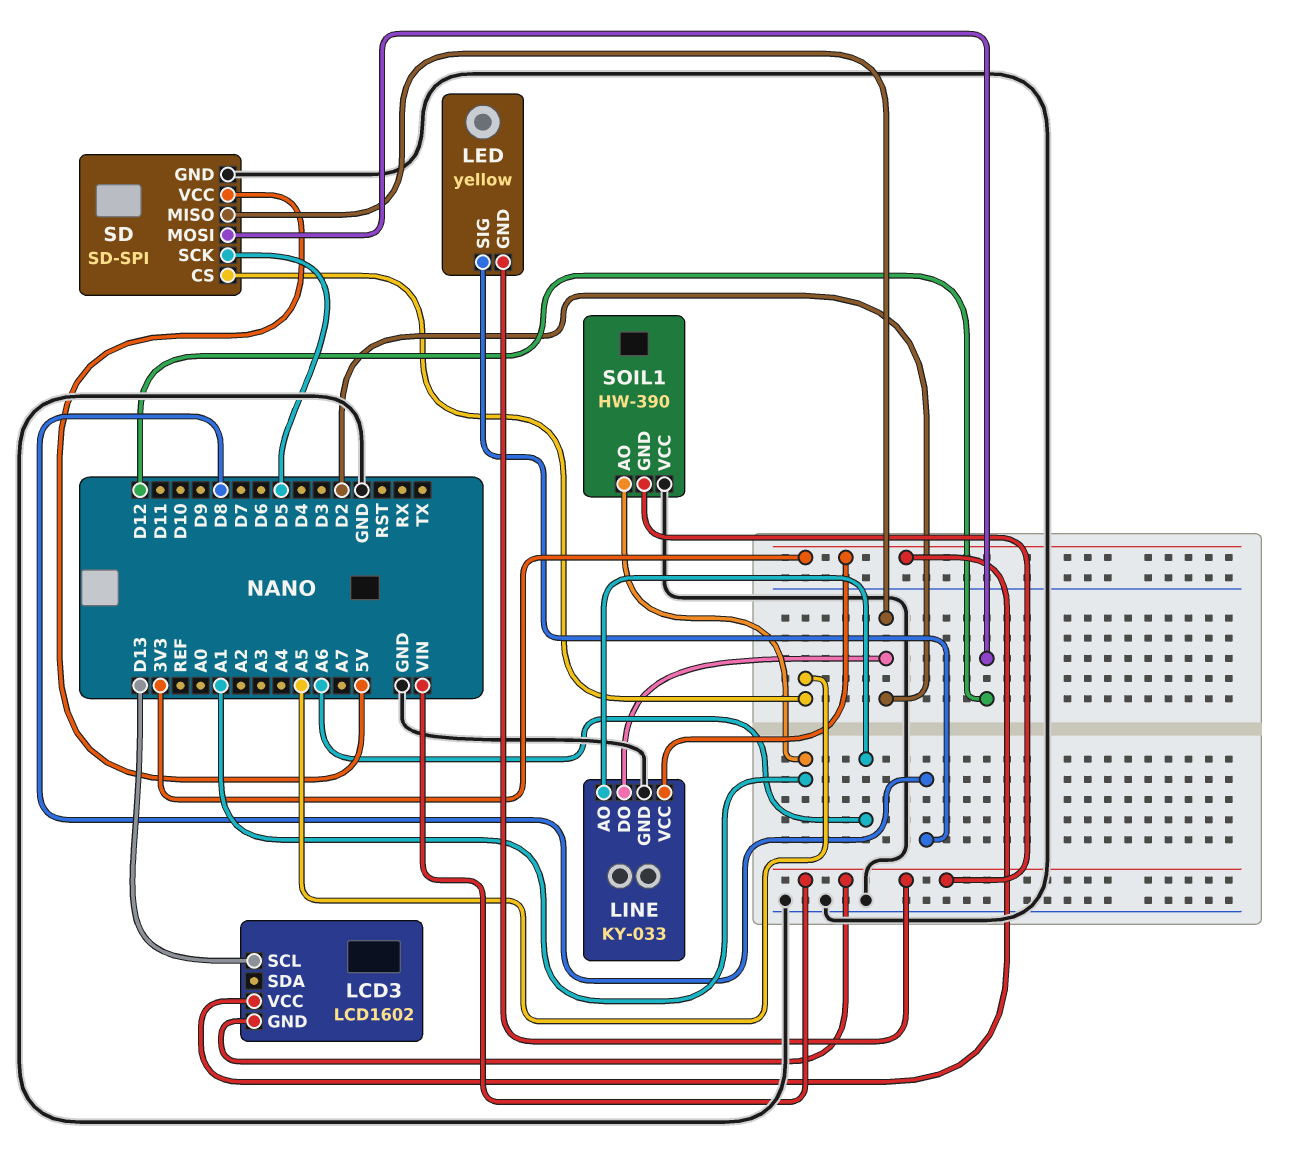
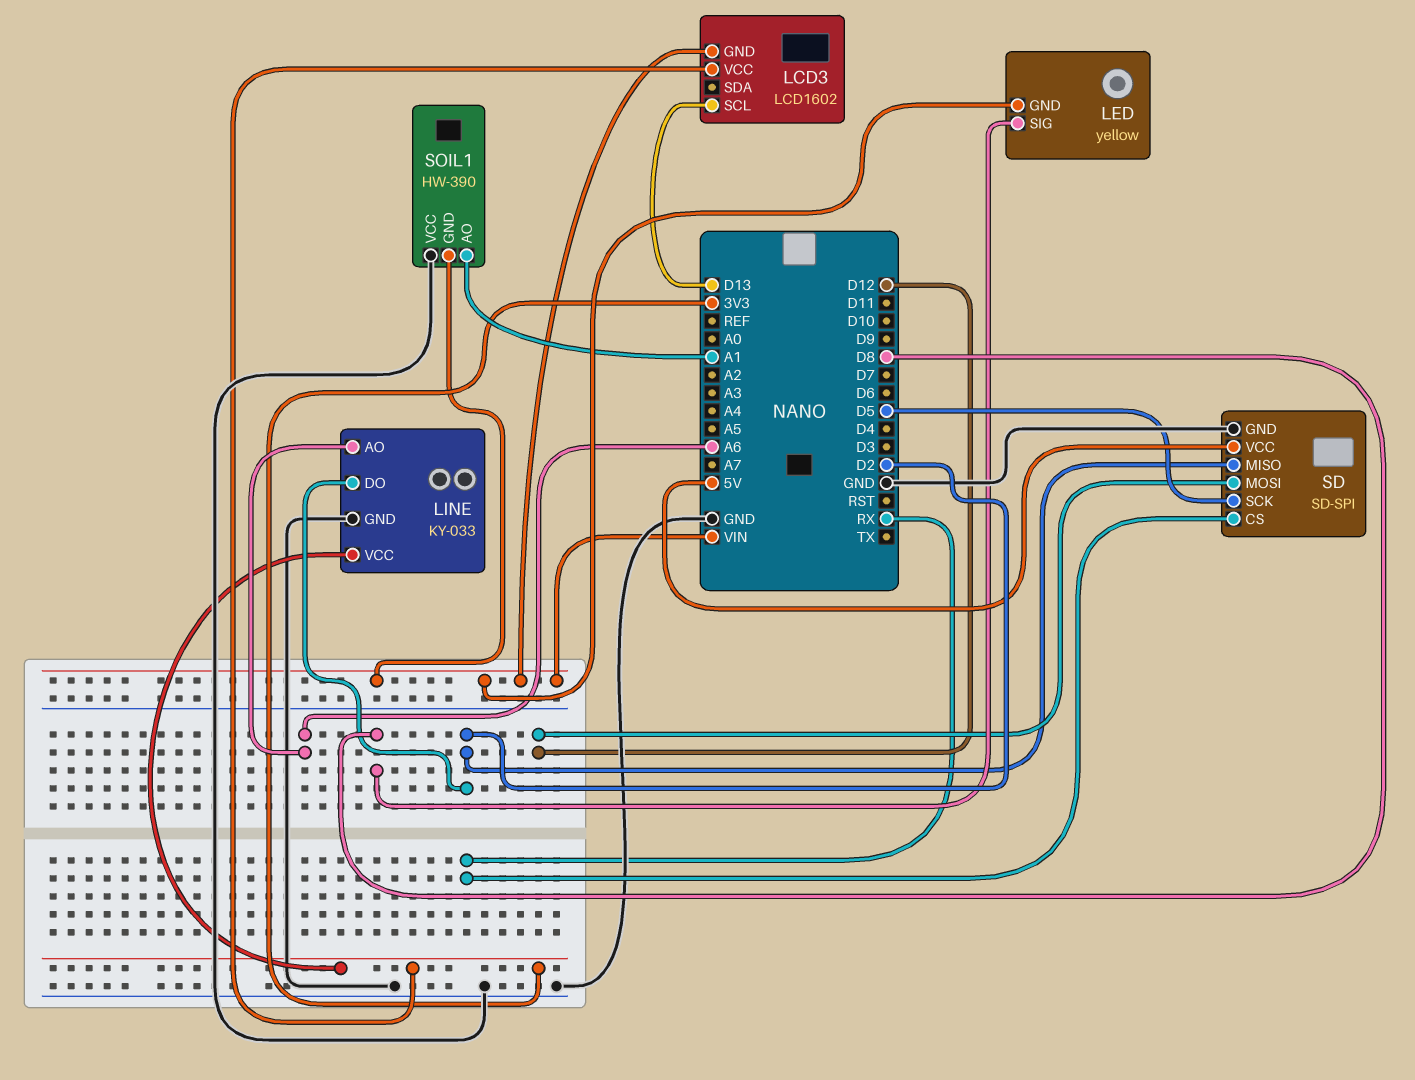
SD pin CS: A5 -> RX

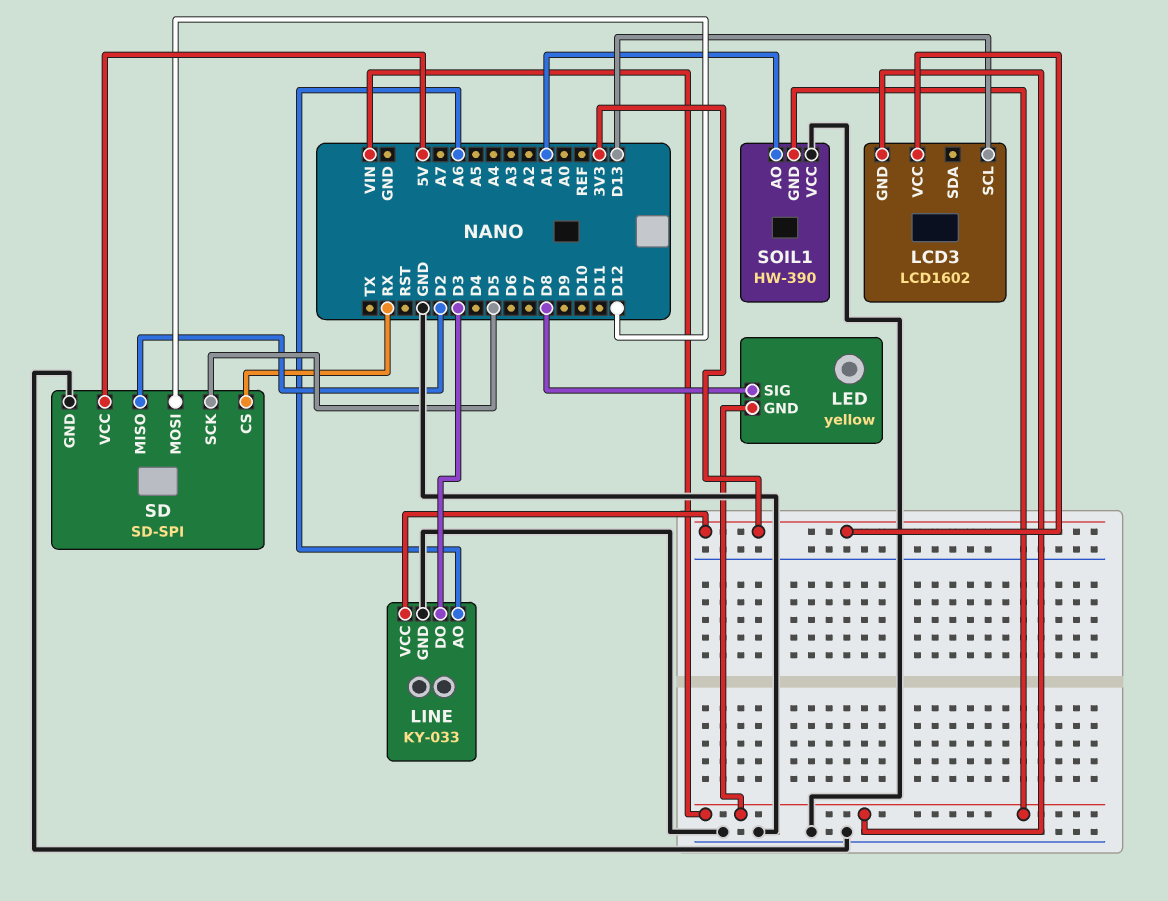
LINE pin DO: D2 -> D3

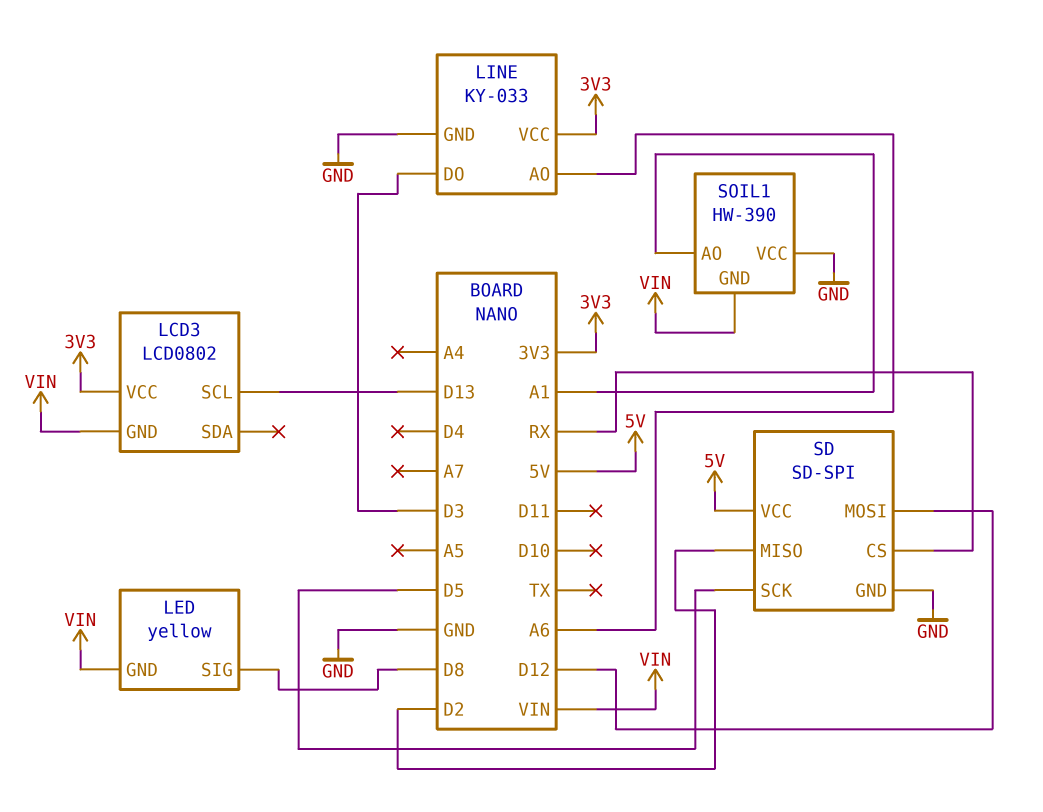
LCD3: LCD1602 -> LCD0802

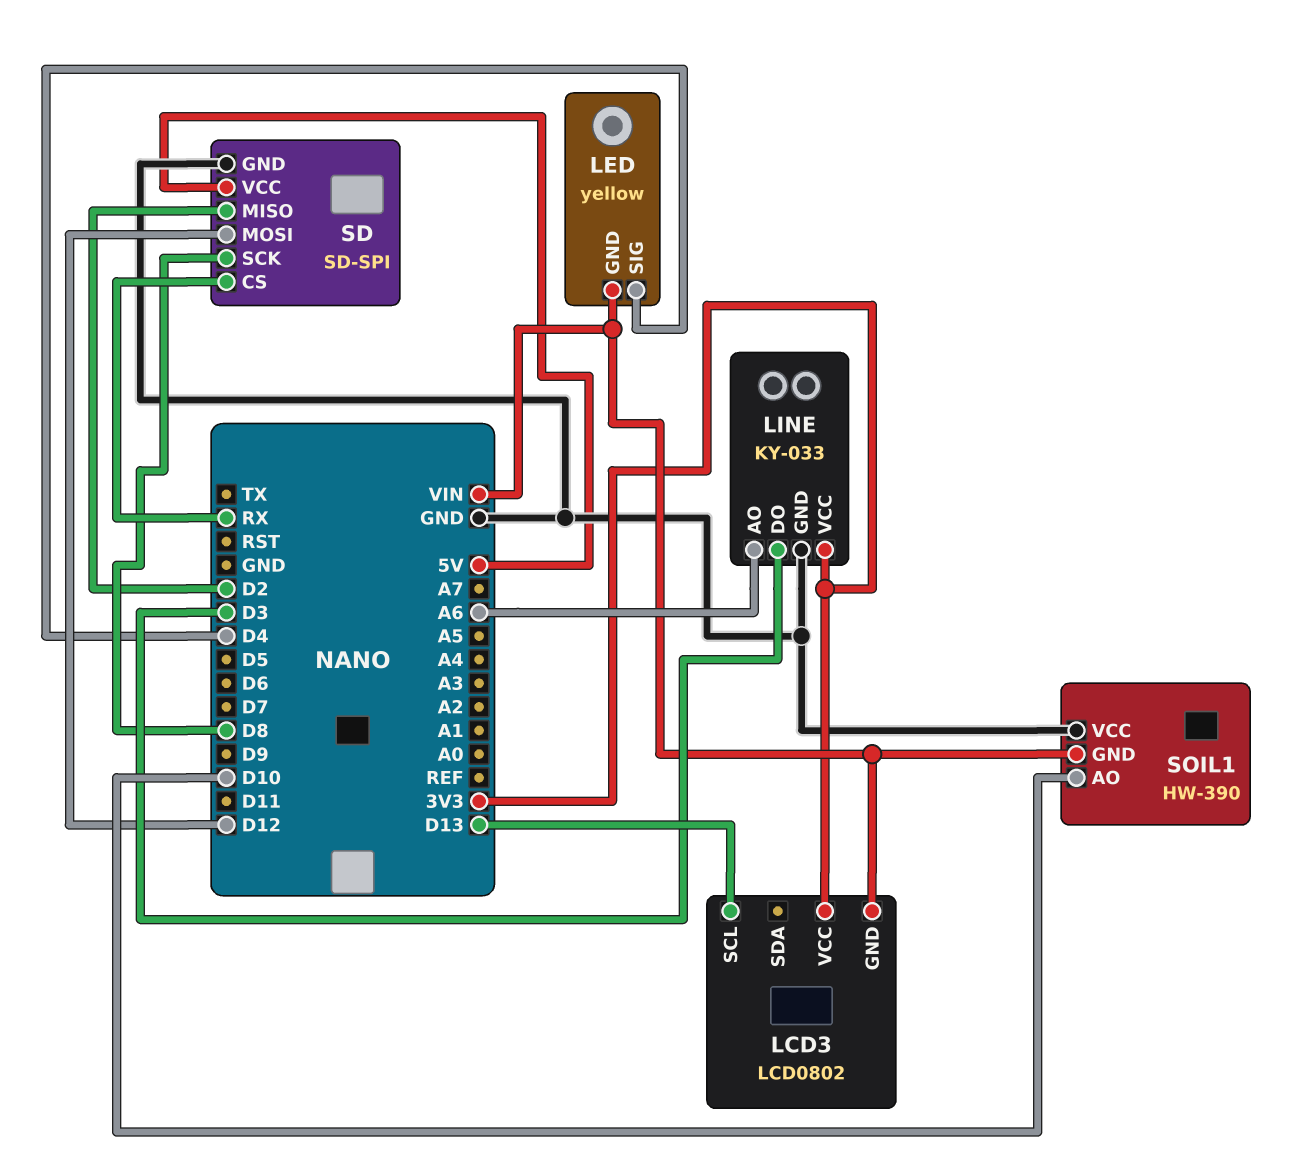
LED pin SIG: D8 -> D4
SD pin SCK: D5 -> D8
SOIL1 pin AO: A1 -> D10

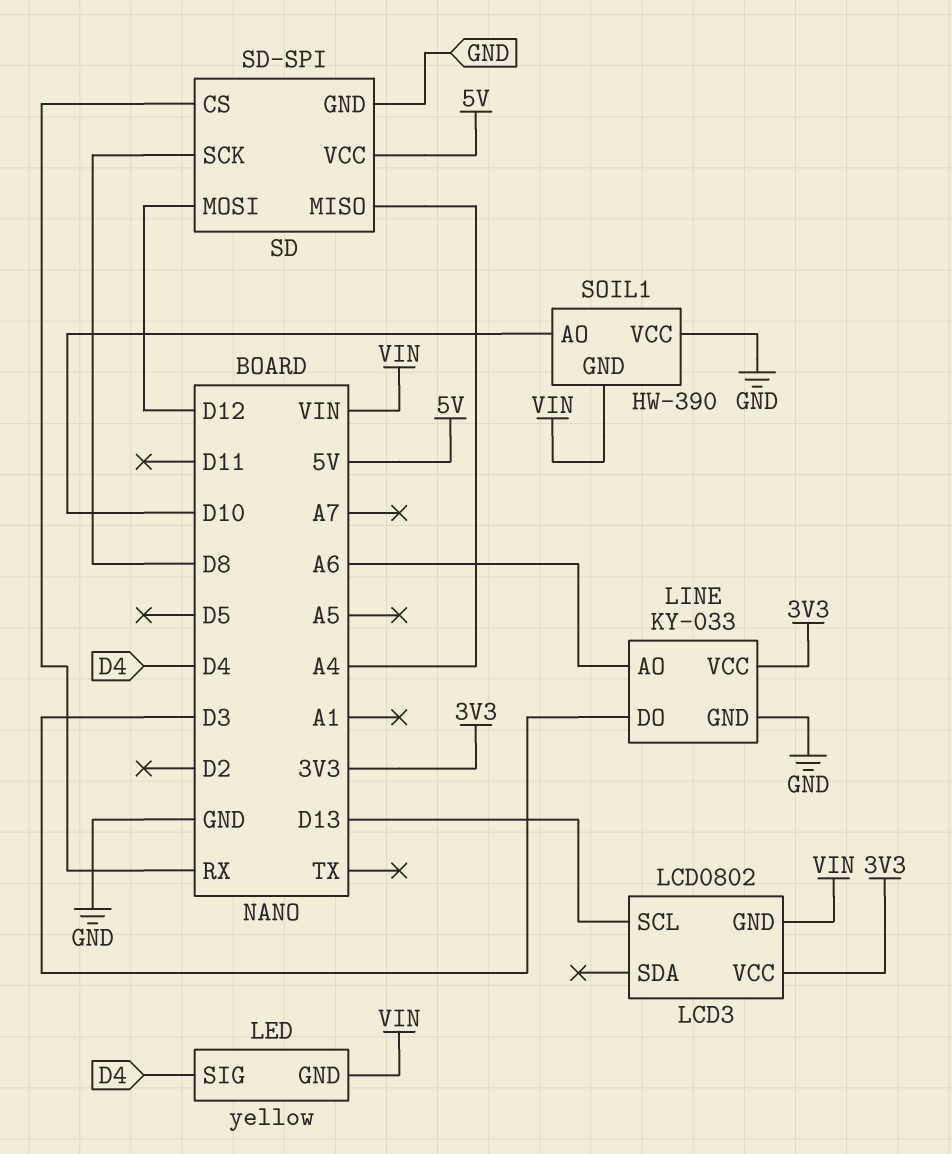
SD pin MISO: D2 -> A4

